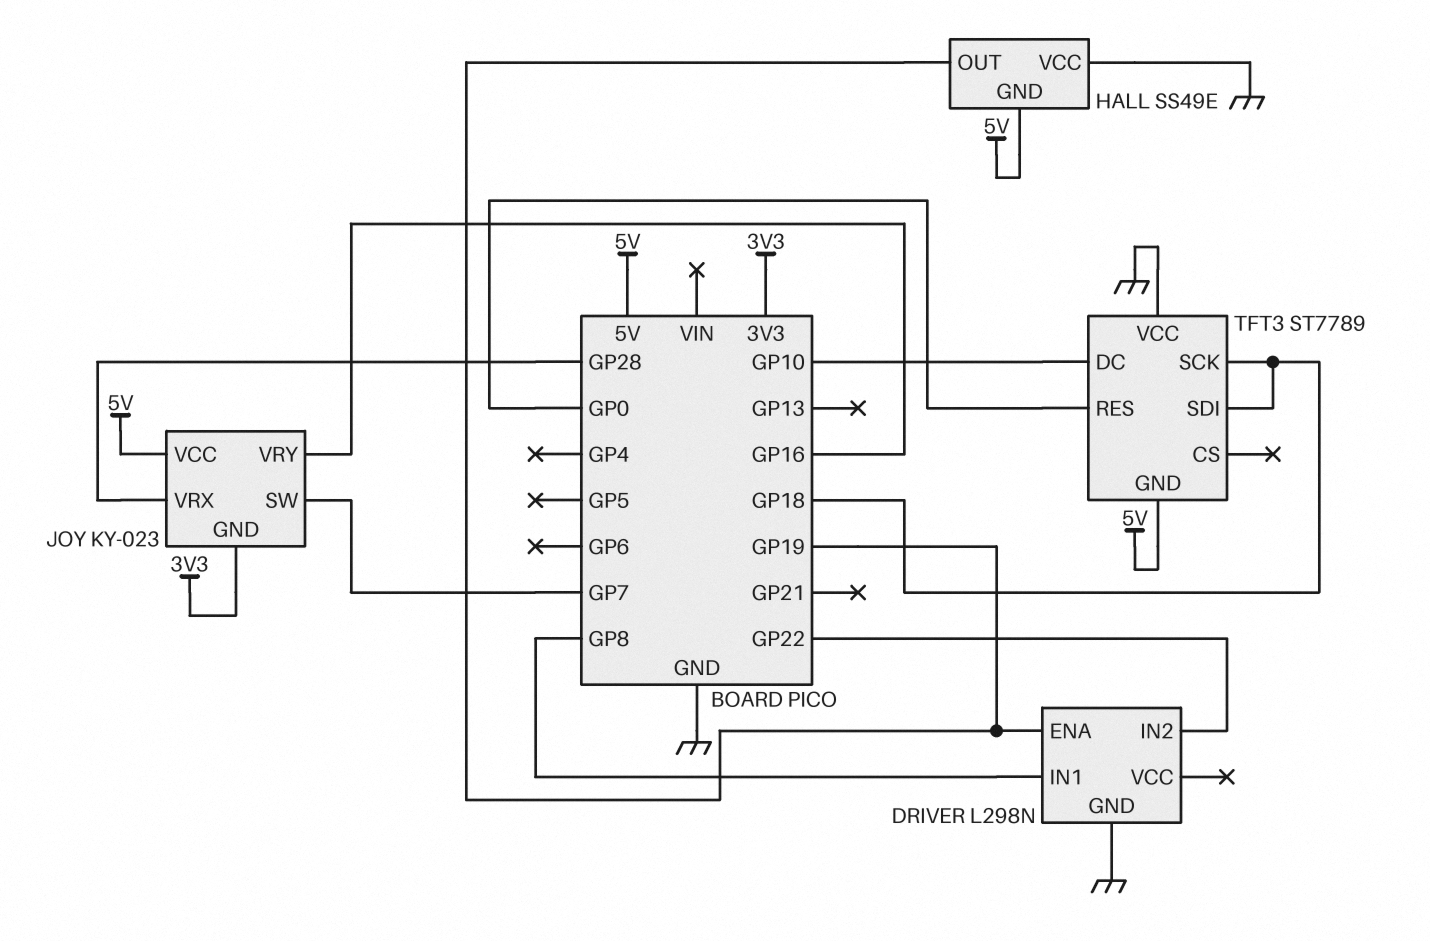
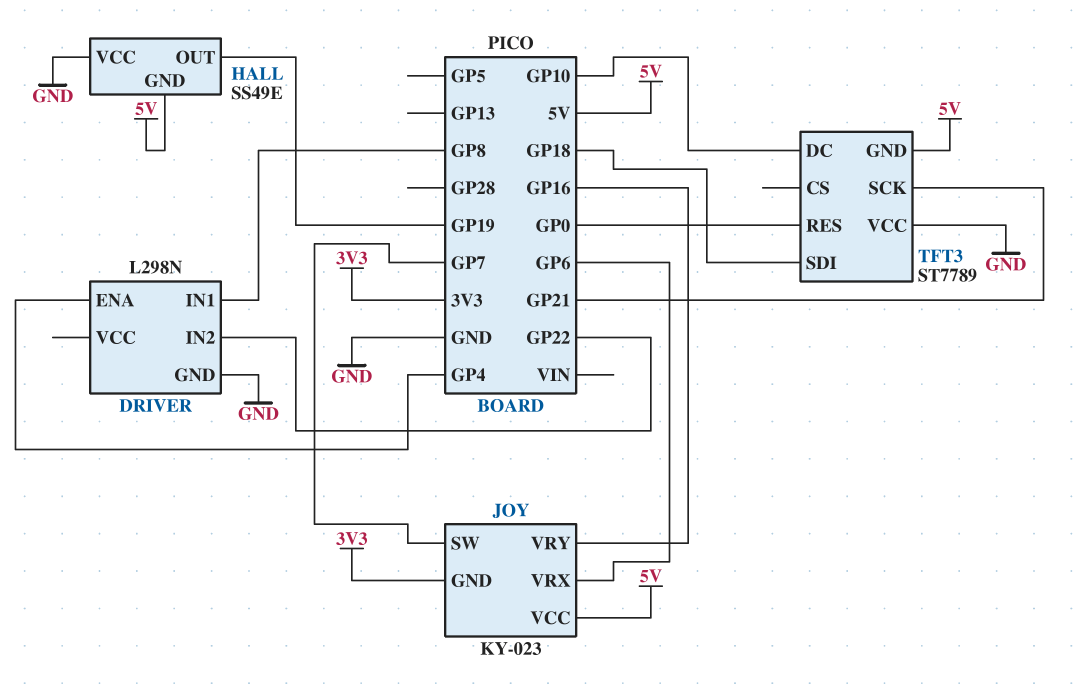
DRIVER pin ENA: GP19 -> GP4
JOY pin VRX: GP28 -> GP6
TFT3 pin SCK: GP18 -> GP21

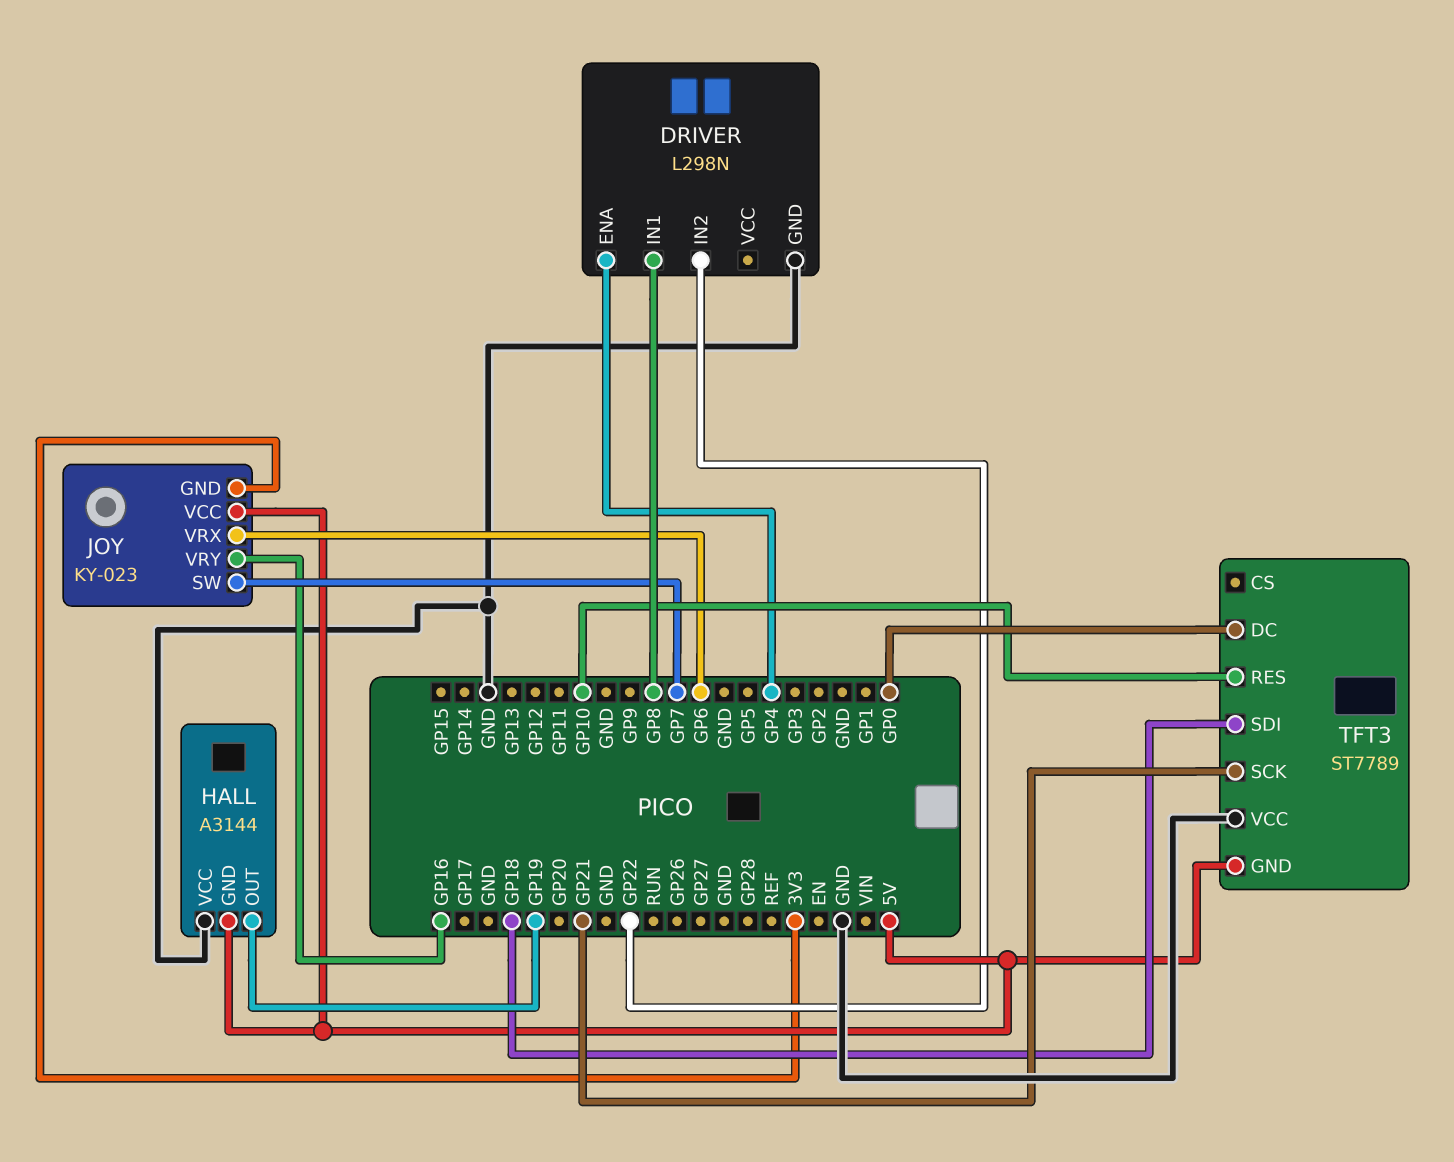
HALL: SS49E -> A3144
TFT3 pin DC: GP10 -> GP0
TFT3 pin RES: GP0 -> GP10

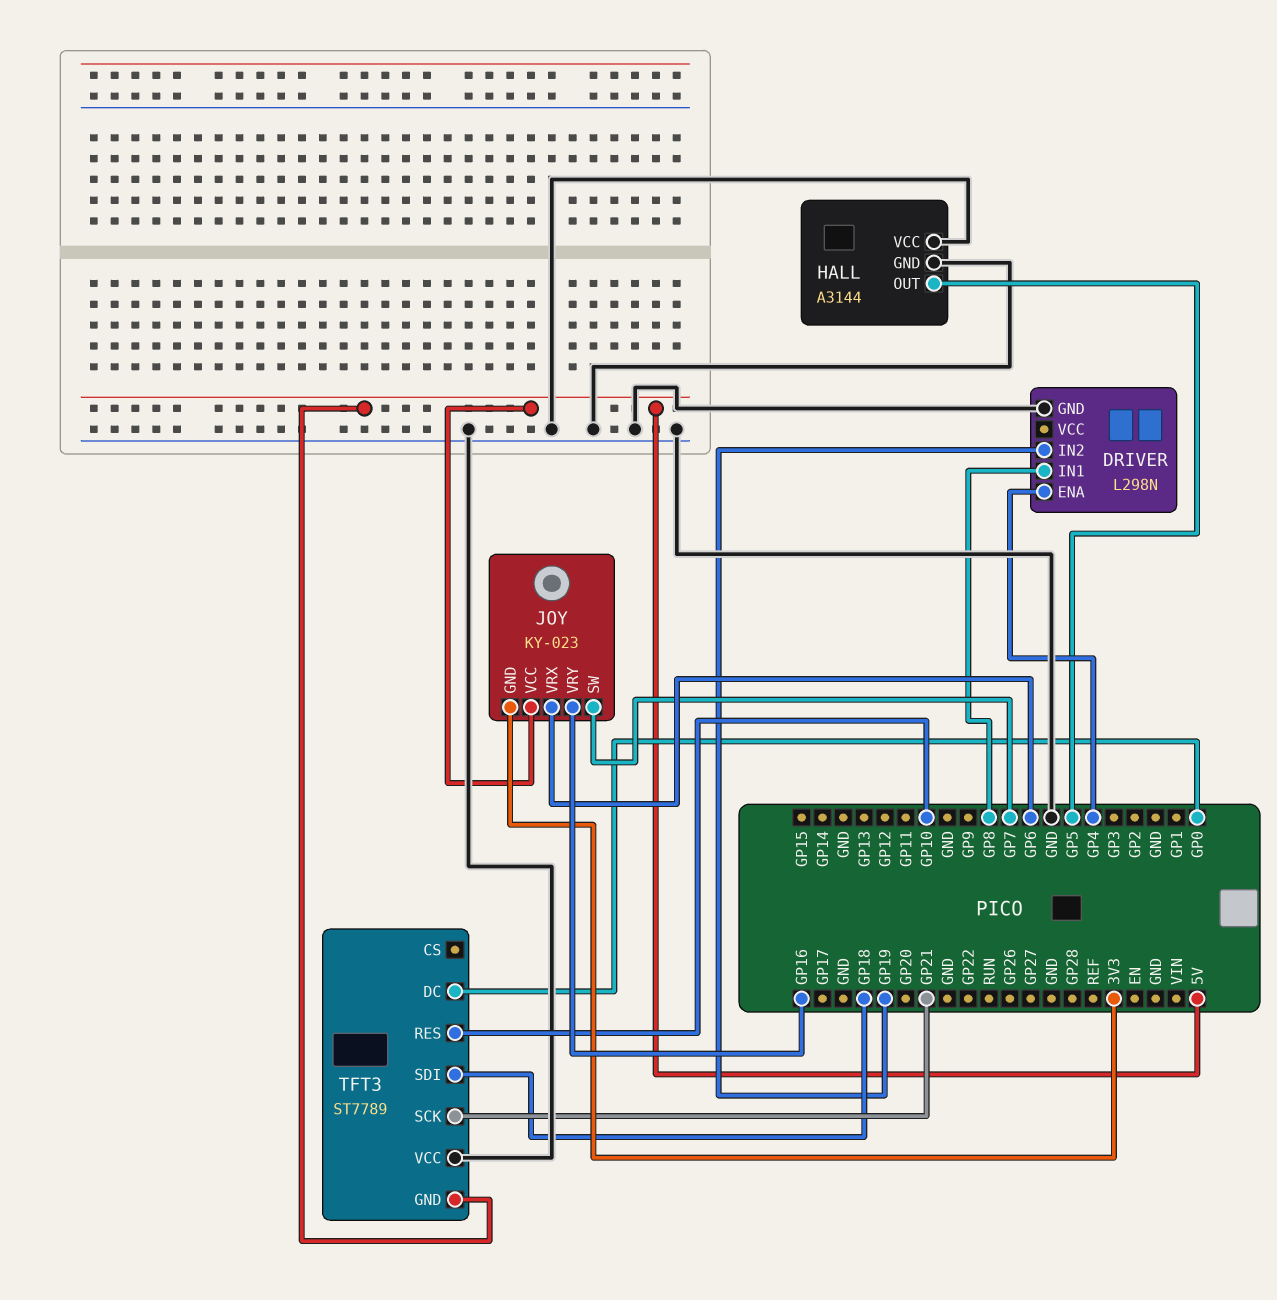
DRIVER pin IN2: GP22 -> GP19
HALL pin GND: 5V -> GND
HALL pin OUT: GP19 -> GP5

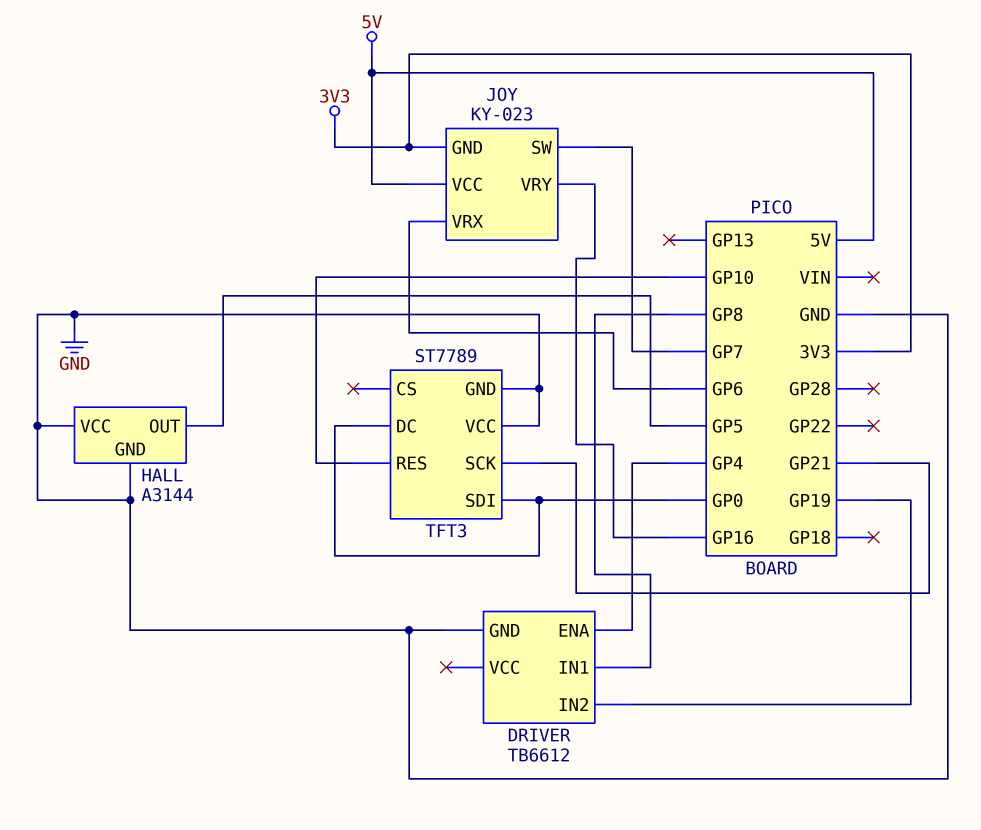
DRIVER: L298N -> TB6612
TFT3 pin GND: 5V -> GND
TFT3 pin SDI: GP18 -> GP0

